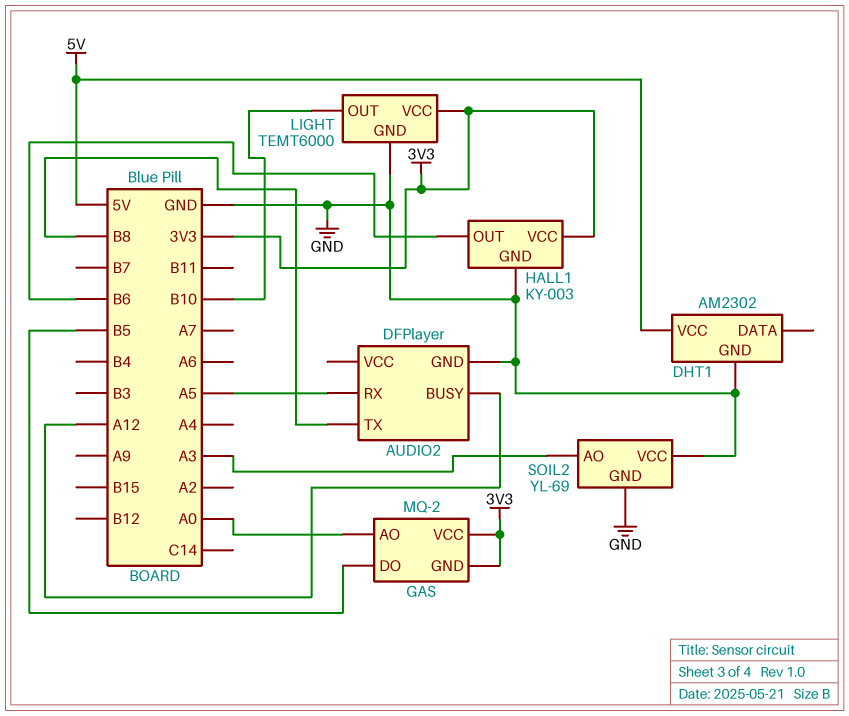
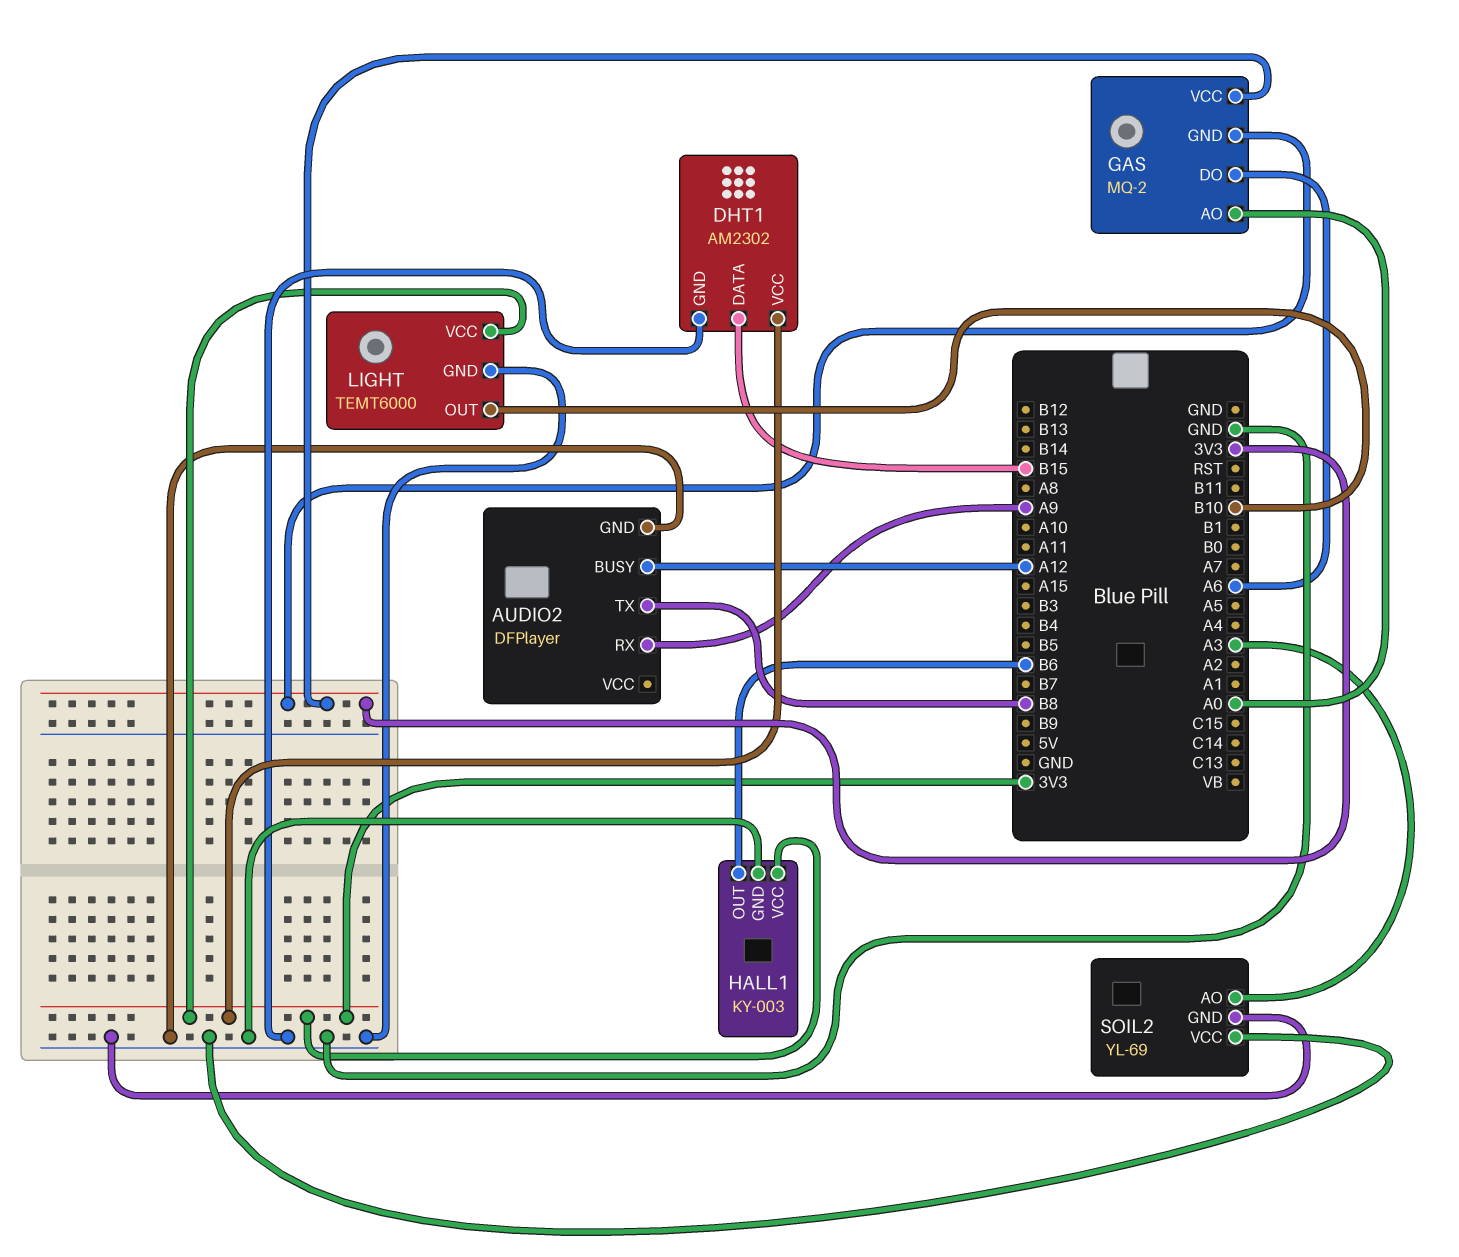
AUDIO2 pin RX: A5 -> A9
DHT1 pin DATA: none -> B15
DHT1 pin VCC: 5V -> 3V3
GAS pin DO: B5 -> A6

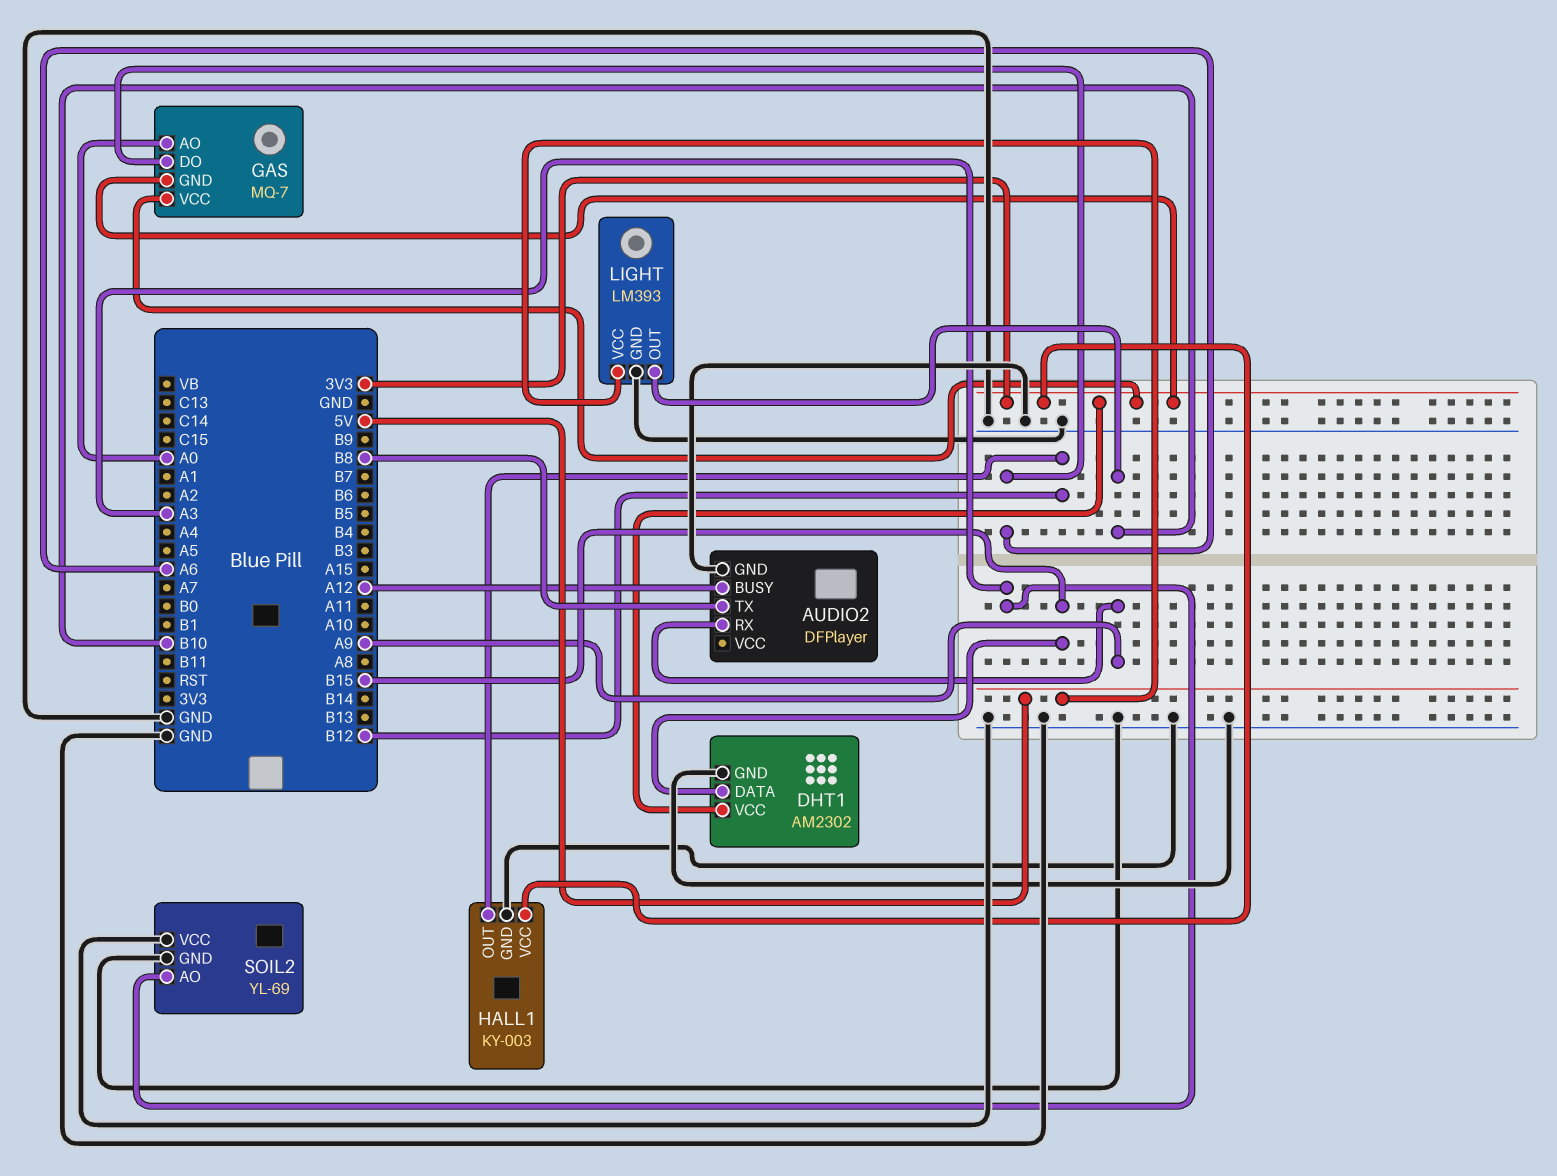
GAS: MQ-2 -> MQ-7
HALL1 pin OUT: B6 -> B12
LIGHT: TEMT6000 -> LM393
LIGHT pin VCC: 3V3 -> 5V

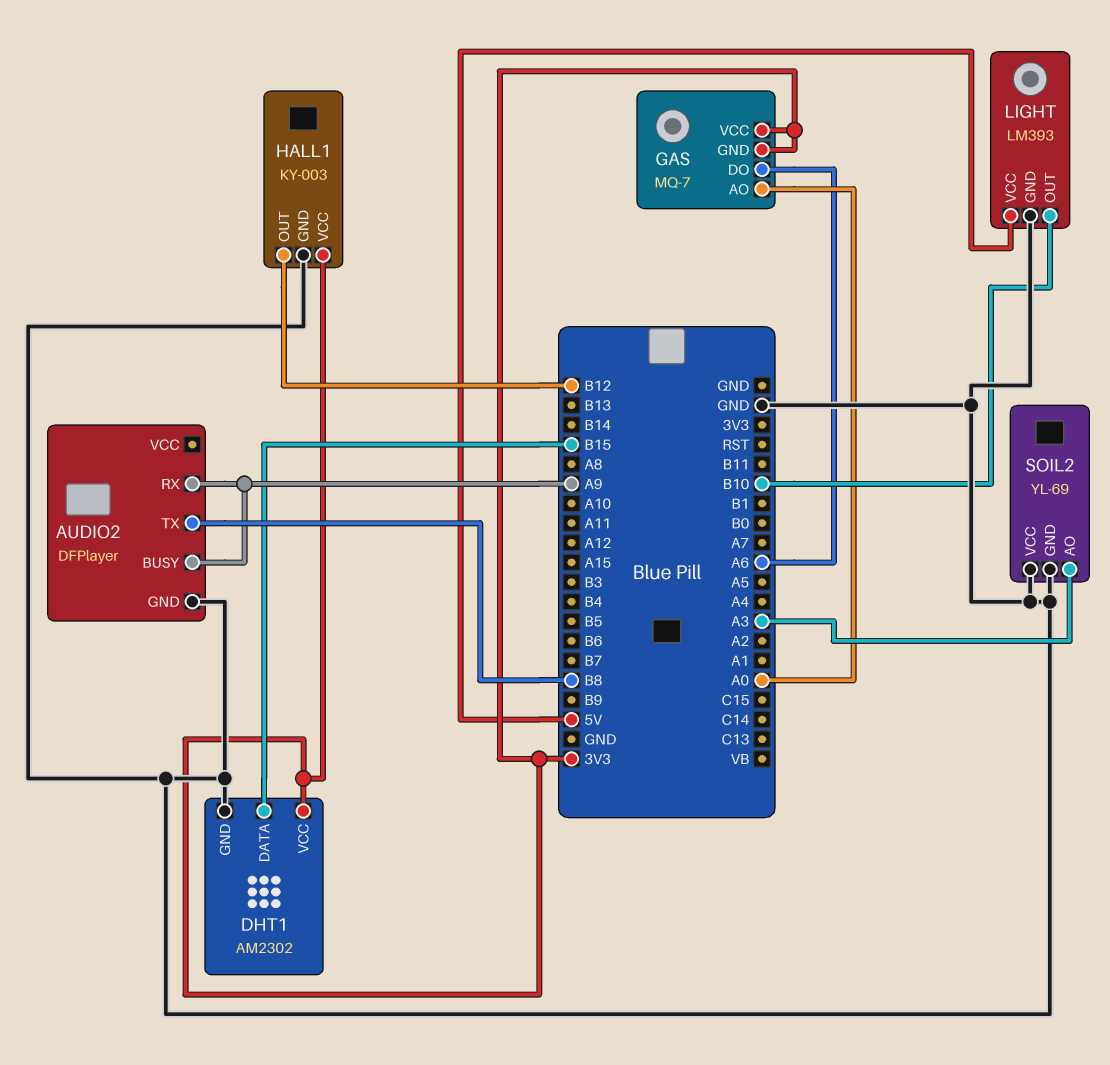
AUDIO2 pin BUSY: A12 -> A9

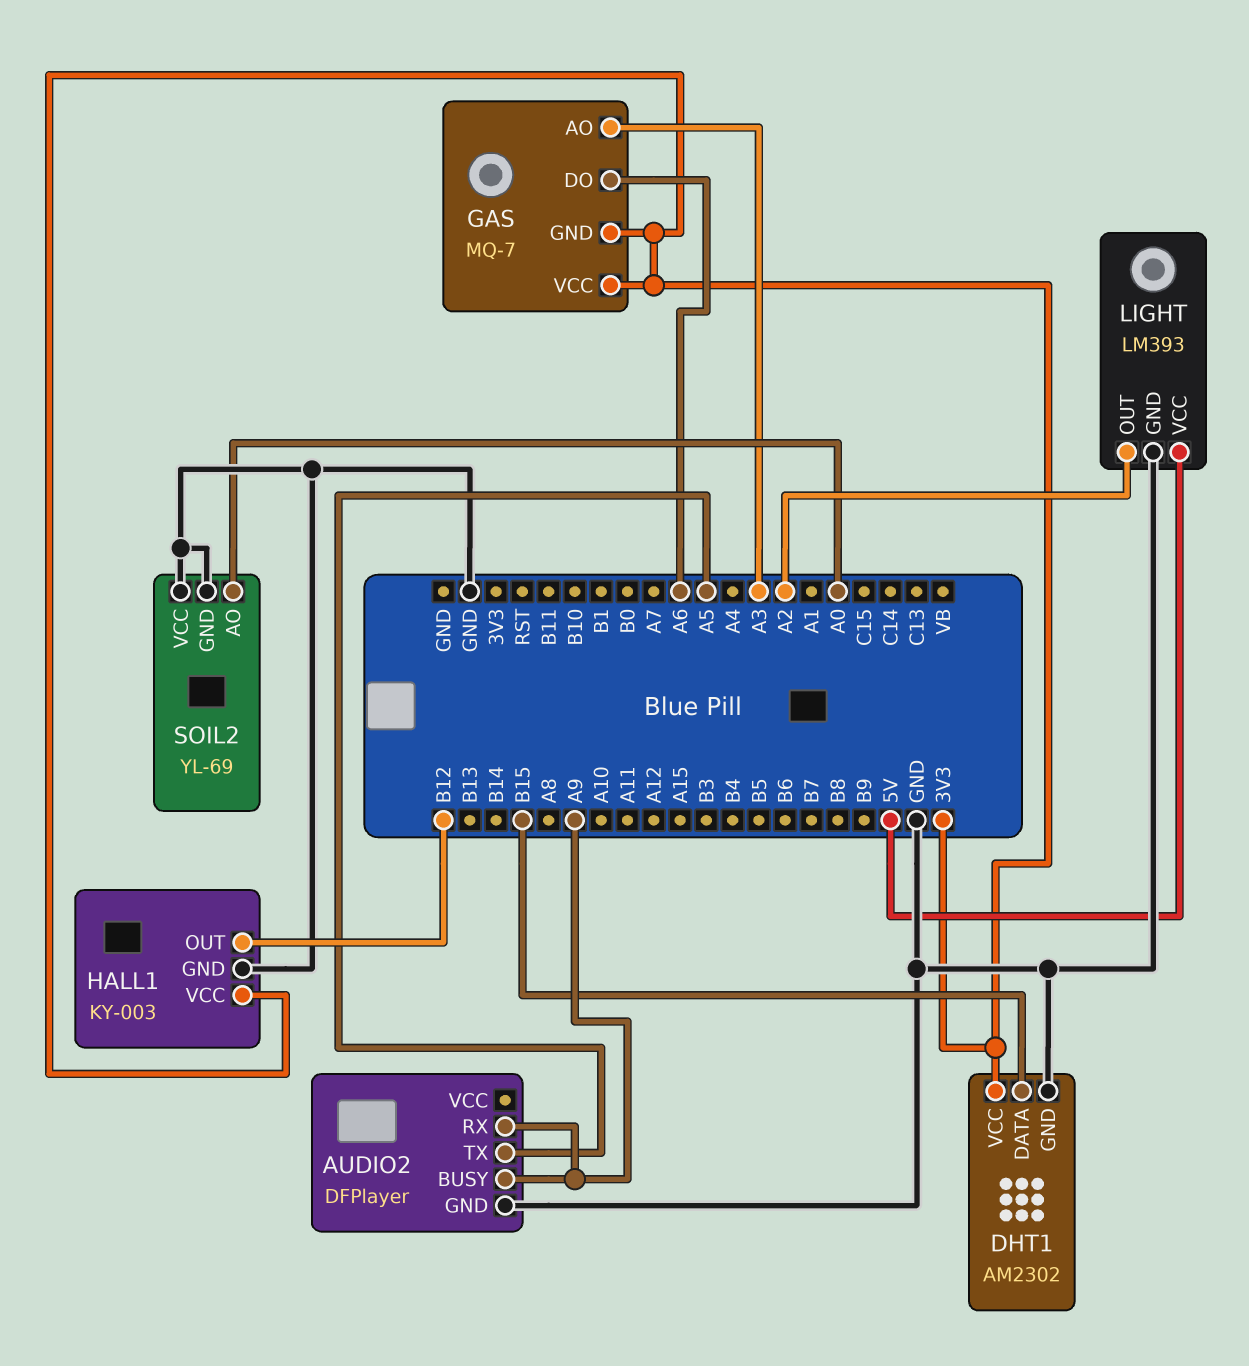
AUDIO2 pin TX: B8 -> A5
GAS pin AO: A0 -> A3
LIGHT pin OUT: B10 -> A2
SOIL2 pin AO: A3 -> A0

